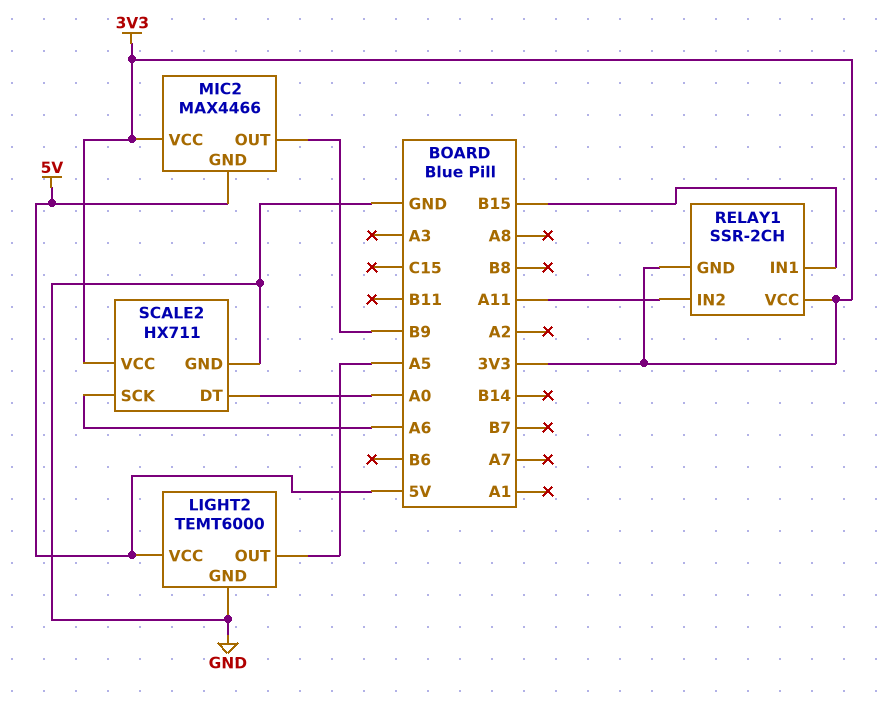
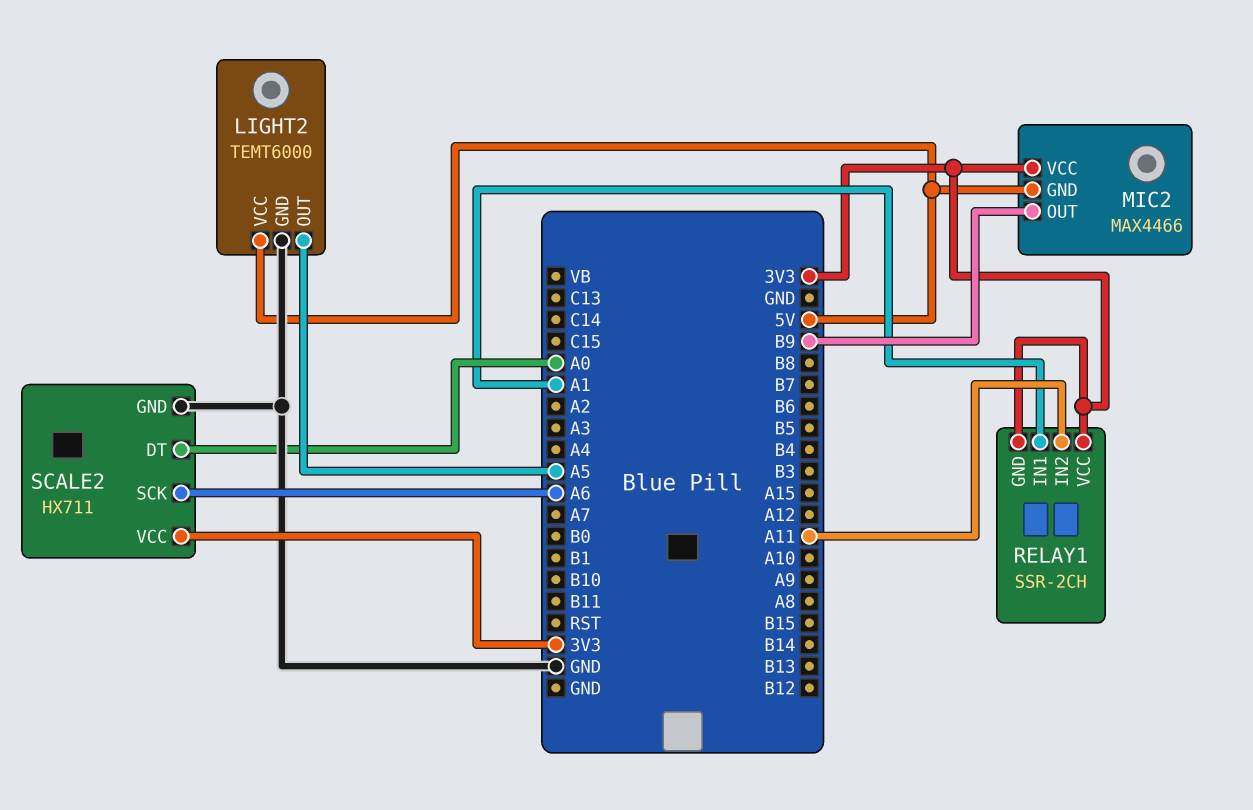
RELAY1 pin IN1: B15 -> A1

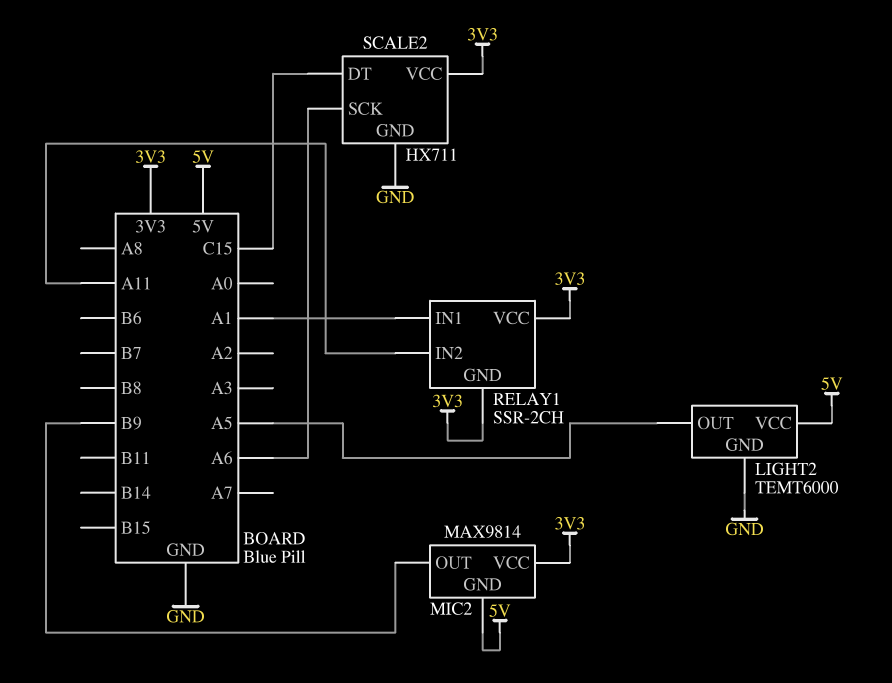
MIC2: MAX4466 -> MAX9814
SCALE2 pin DT: A0 -> C15

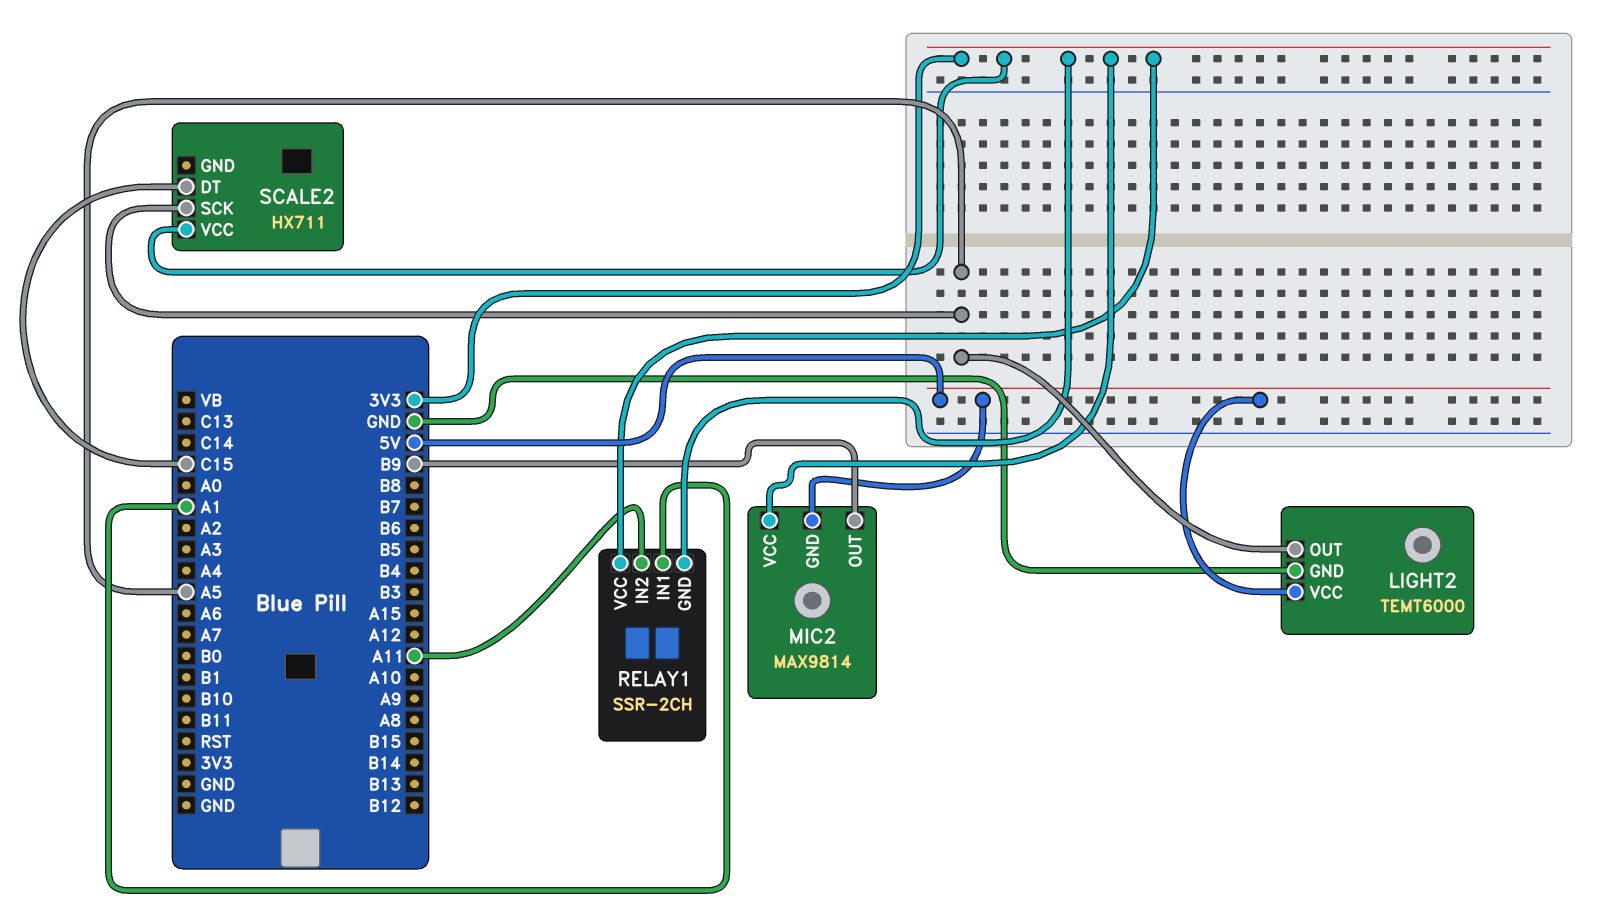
SCALE2 pin GND: GND -> none
SCALE2 pin SCK: A6 -> A5

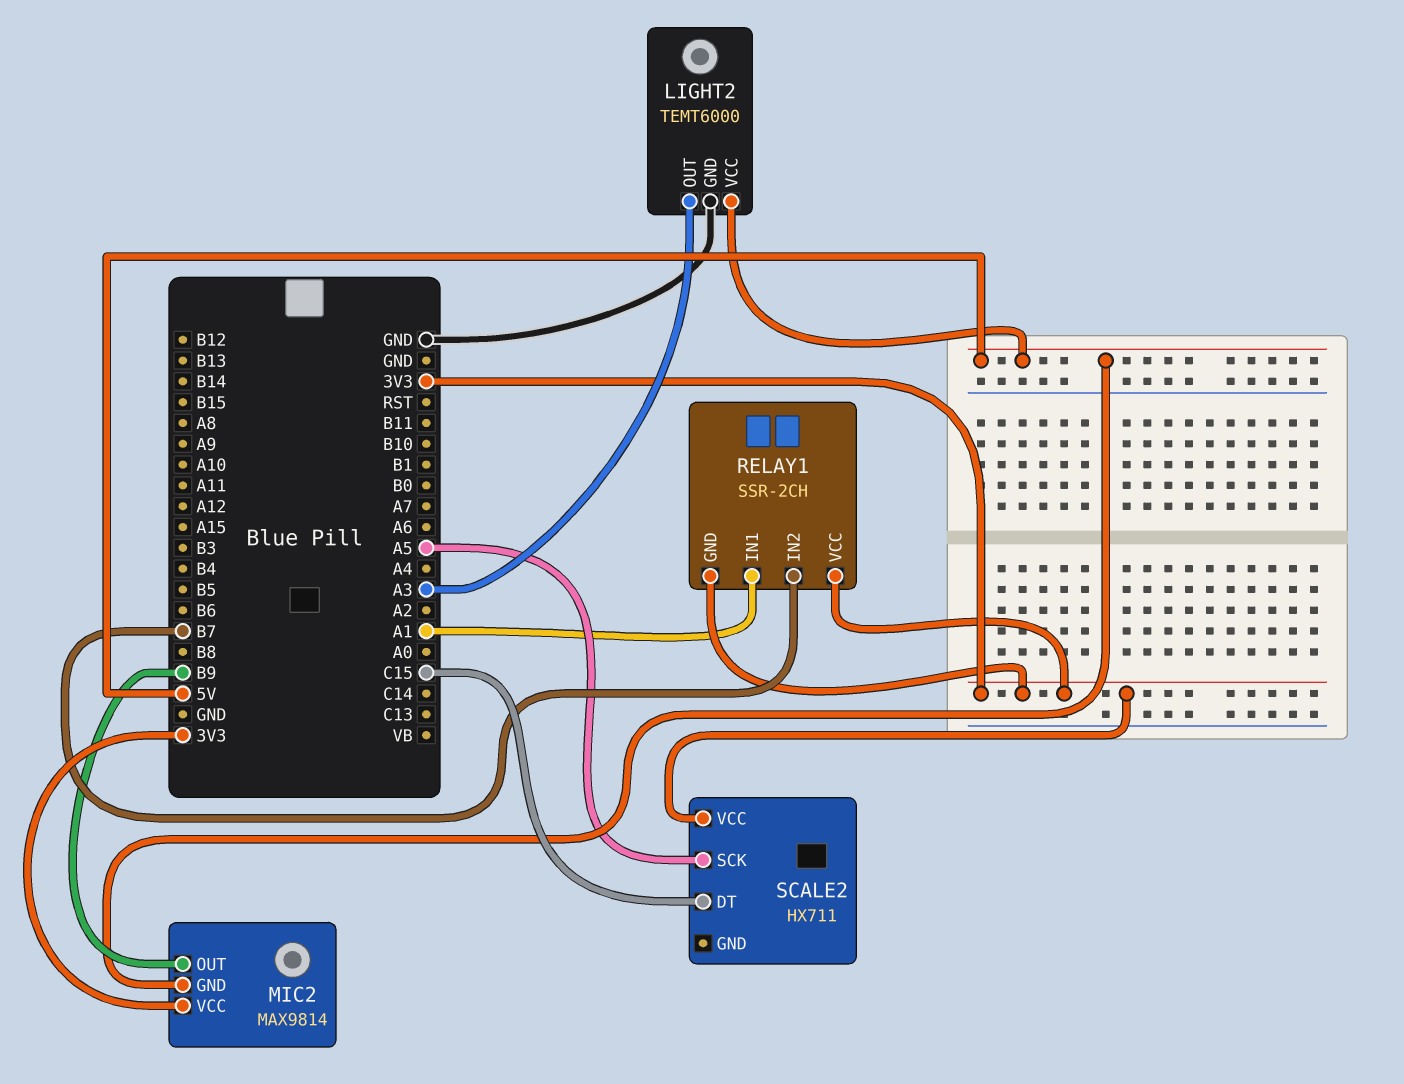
LIGHT2 pin OUT: A5 -> A3
RELAY1 pin IN2: A11 -> B7

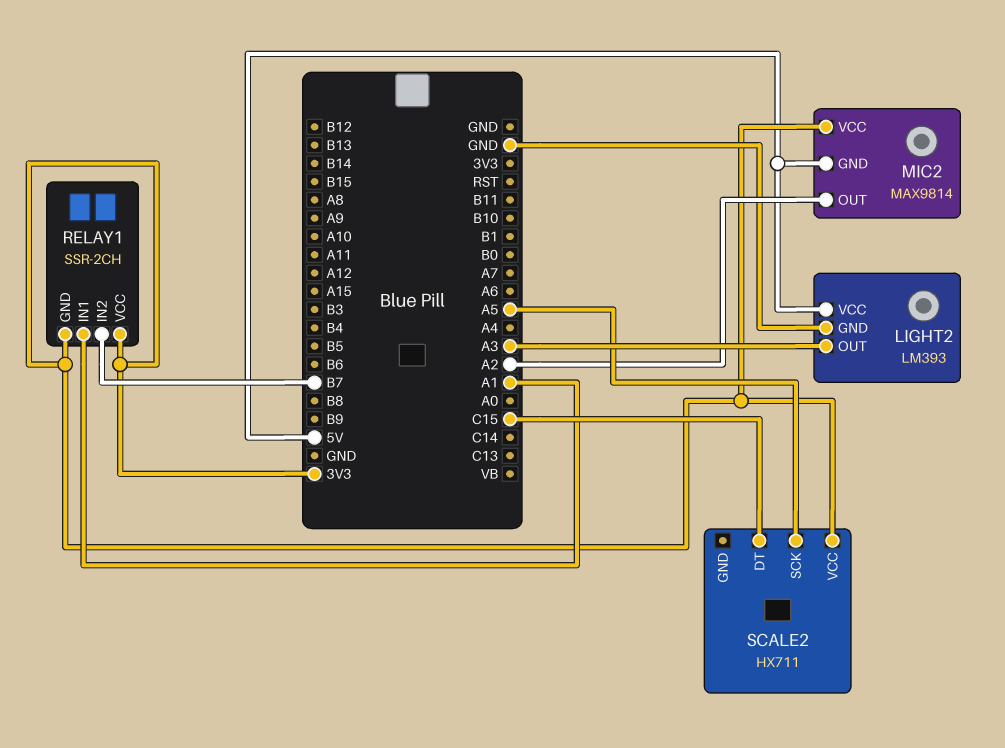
LIGHT2: TEMT6000 -> LM393
MIC2 pin OUT: B9 -> A2

